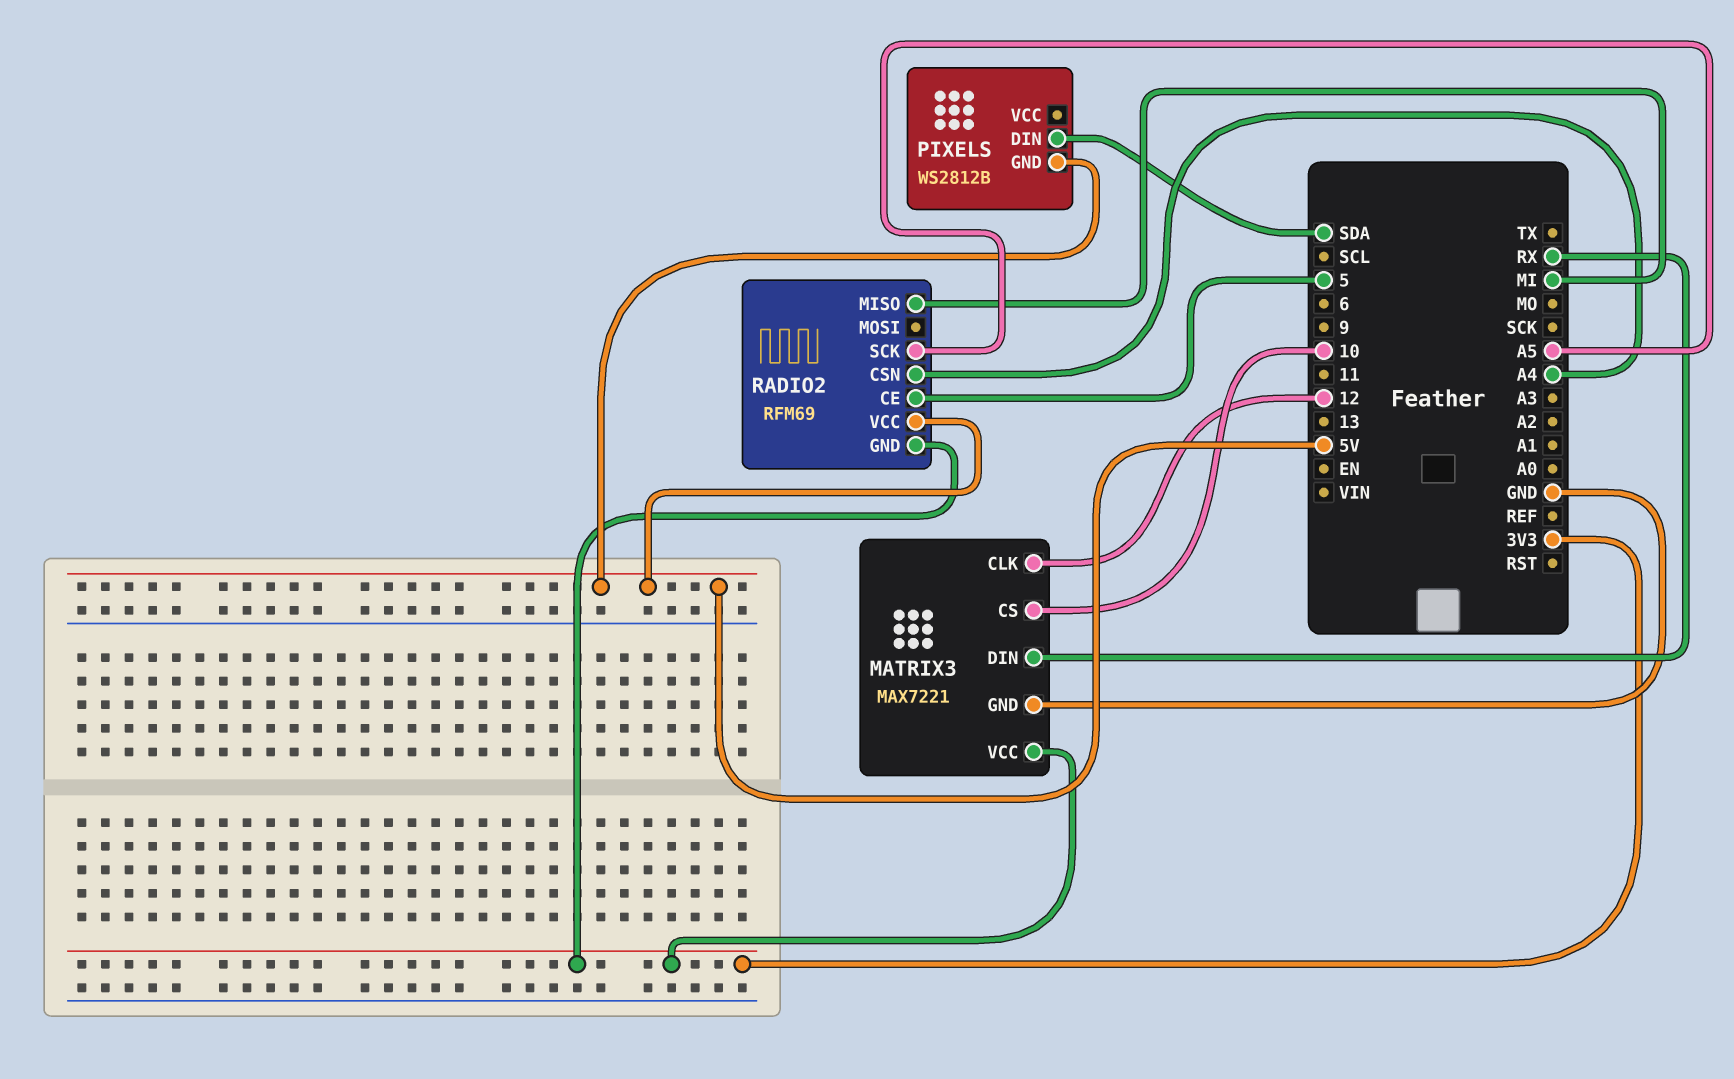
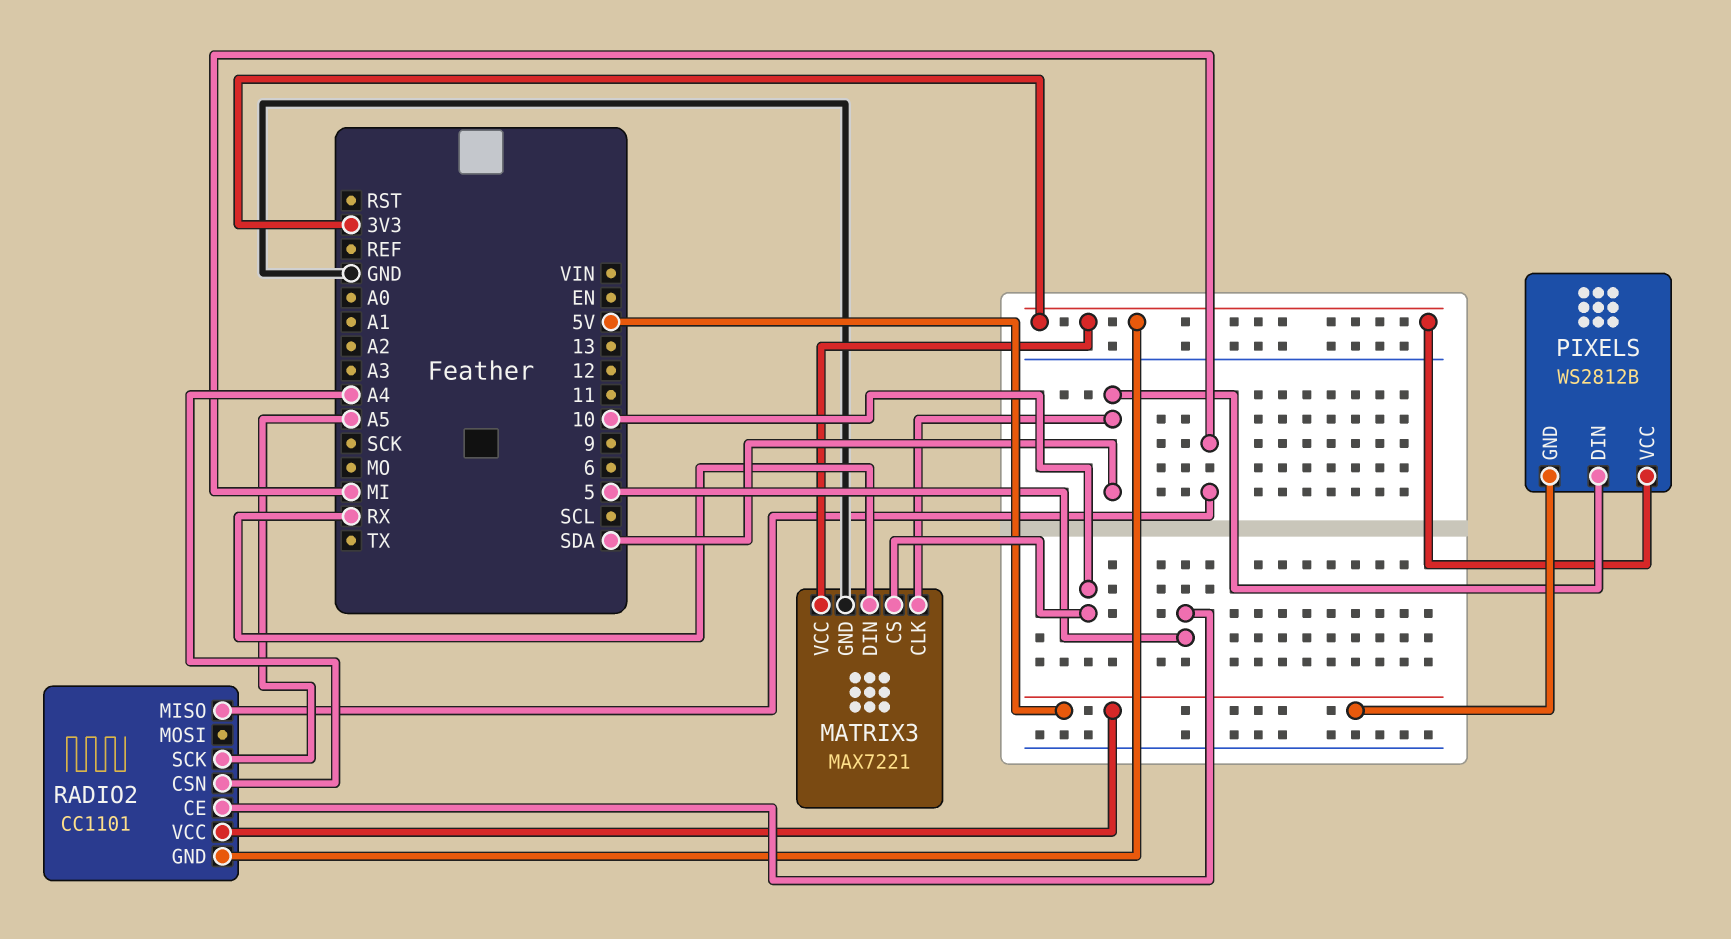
MATRIX3 pin CLK: 12 -> SDA
PIXELS pin VCC: none -> 3V3
RADIO2: RFM69 -> CC1101

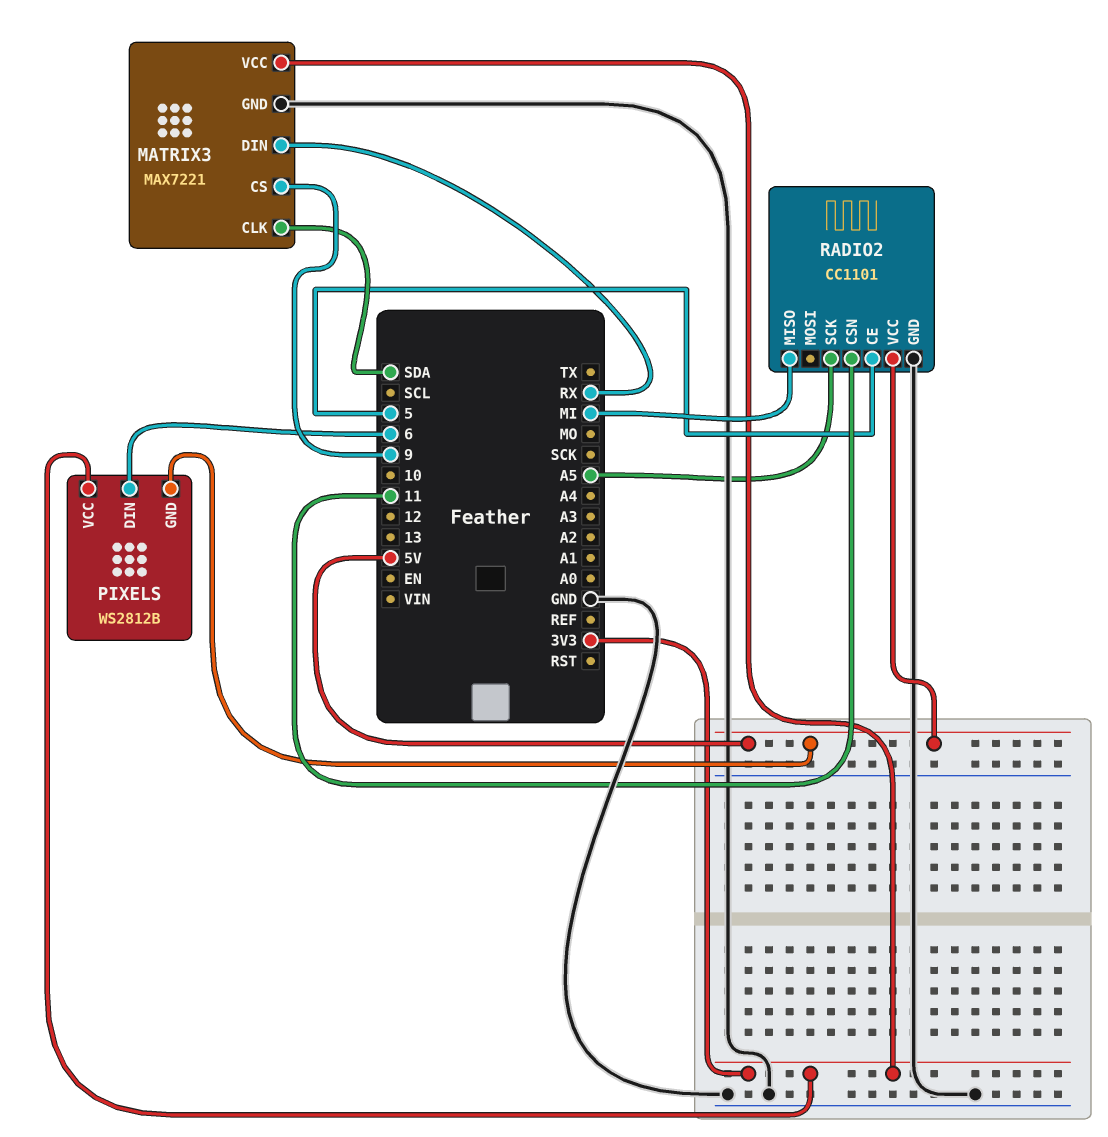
MATRIX3 pin CS: 10 -> 9
PIXELS pin DIN: SDA -> 6
RADIO2 pin CSN: A4 -> 11
RADIO2 pin GND: 3V3 -> GND

